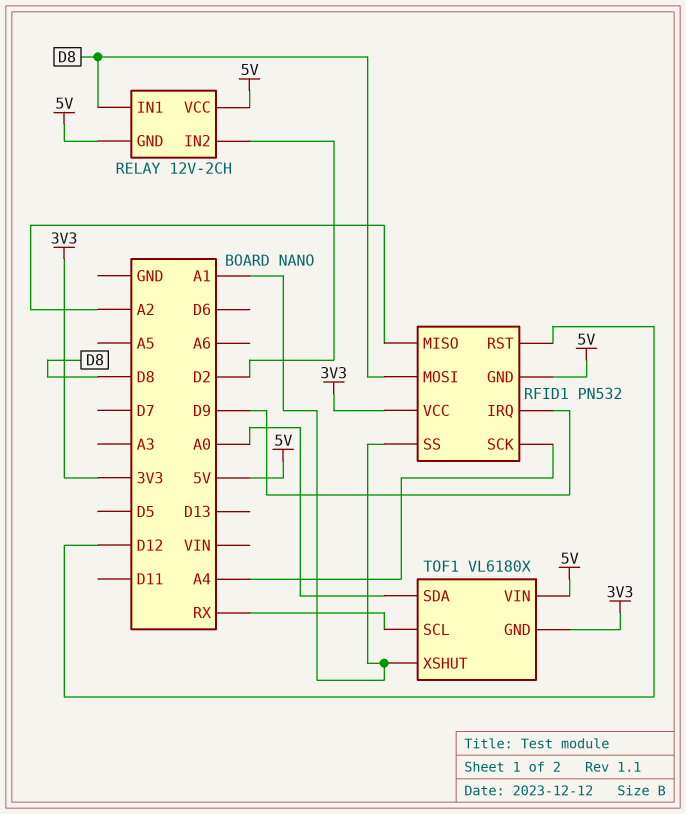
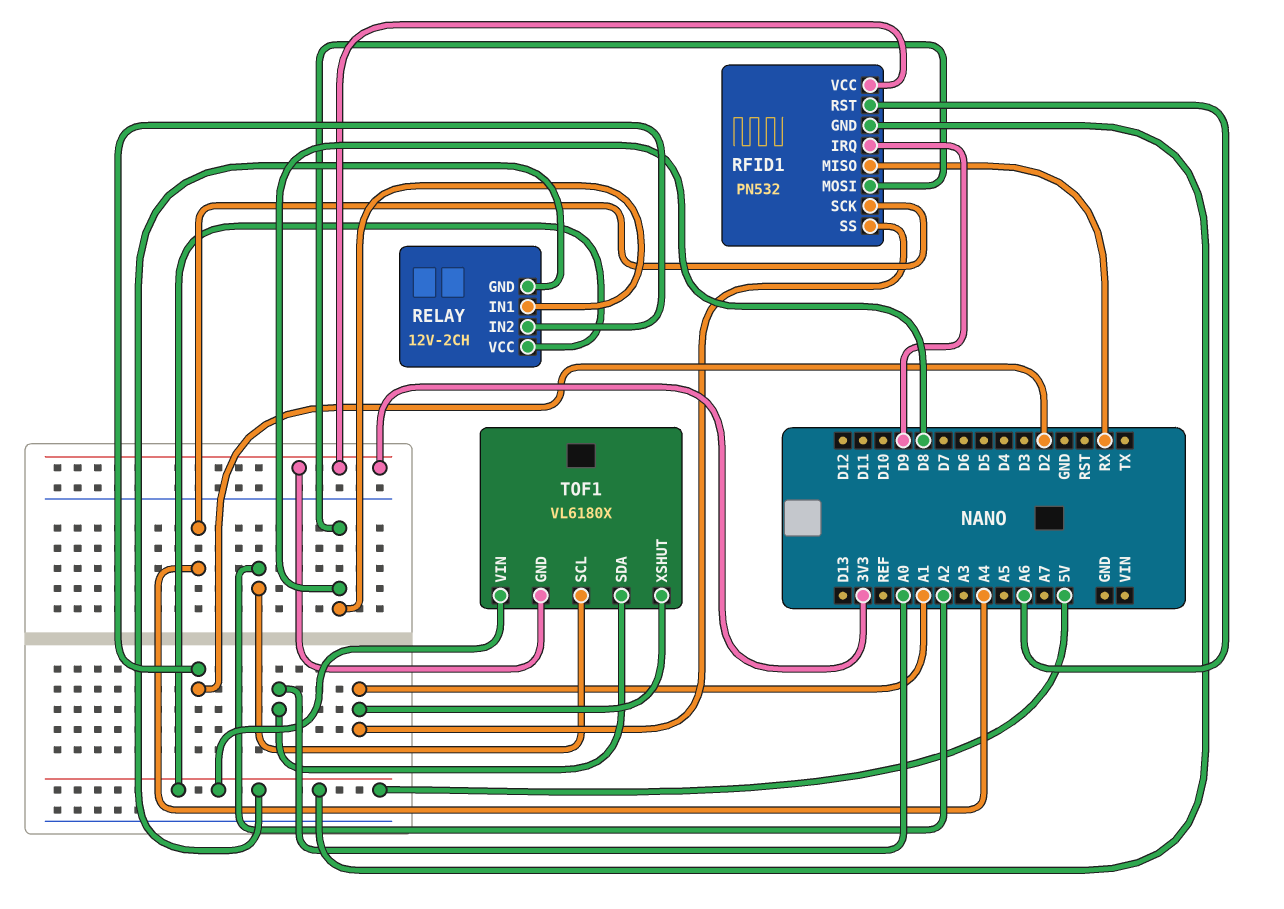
RFID1 pin MISO: A2 -> RX
RFID1 pin RST: D12 -> A6
TOF1 pin SCL: RX -> A2

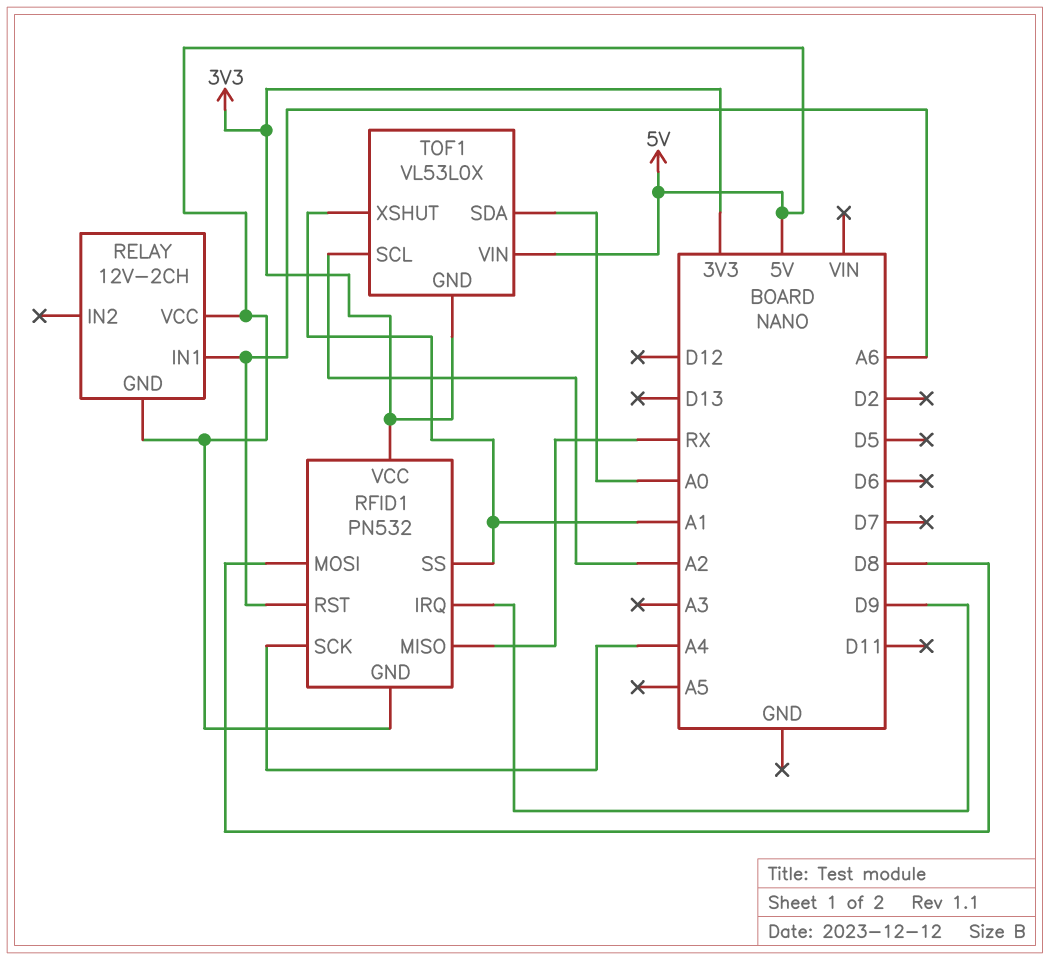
RELAY pin IN1: D8 -> A6
RELAY pin IN2: D2 -> none
TOF1: VL6180X -> VL53L0X

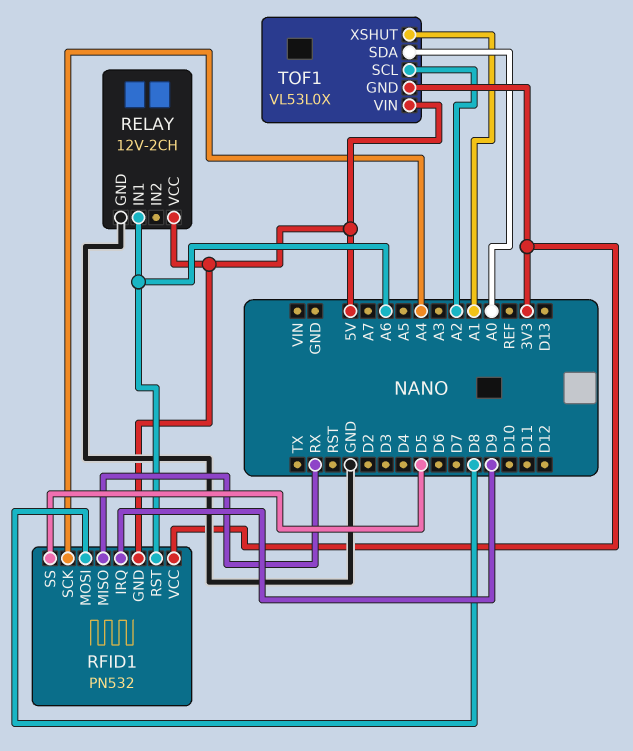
RELAY pin GND: 5V -> GND
RFID1 pin SS: A1 -> D5

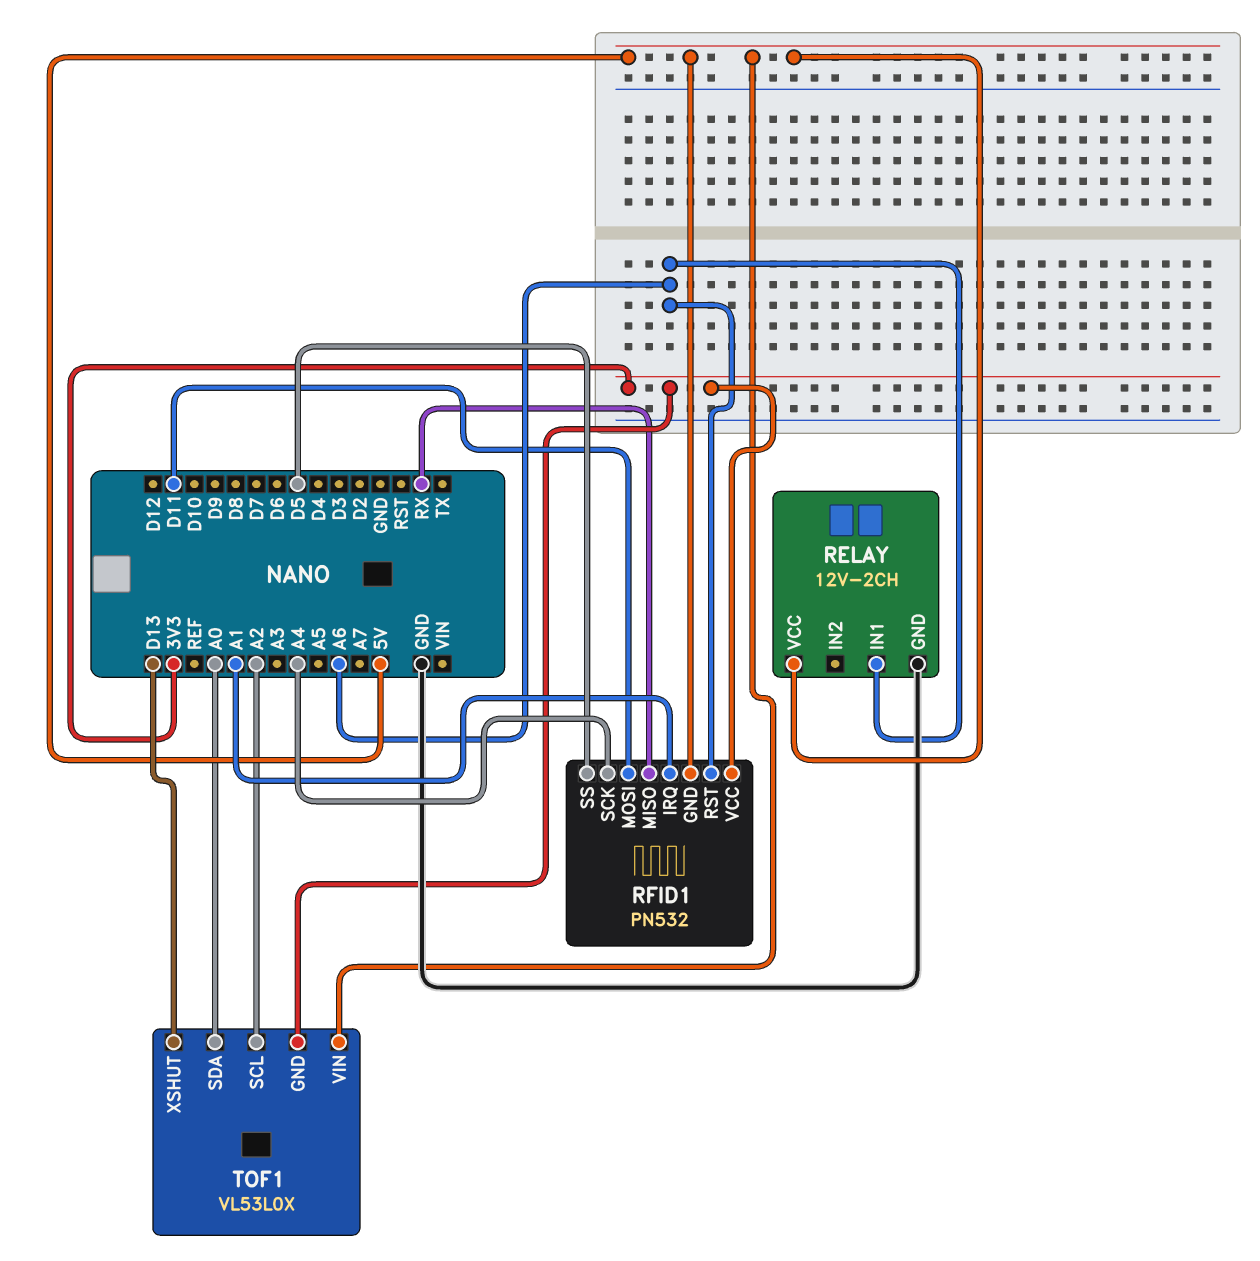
RFID1 pin IRQ: D9 -> A1
RFID1 pin MOSI: D8 -> D11
TOF1 pin XSHUT: A1 -> D13

